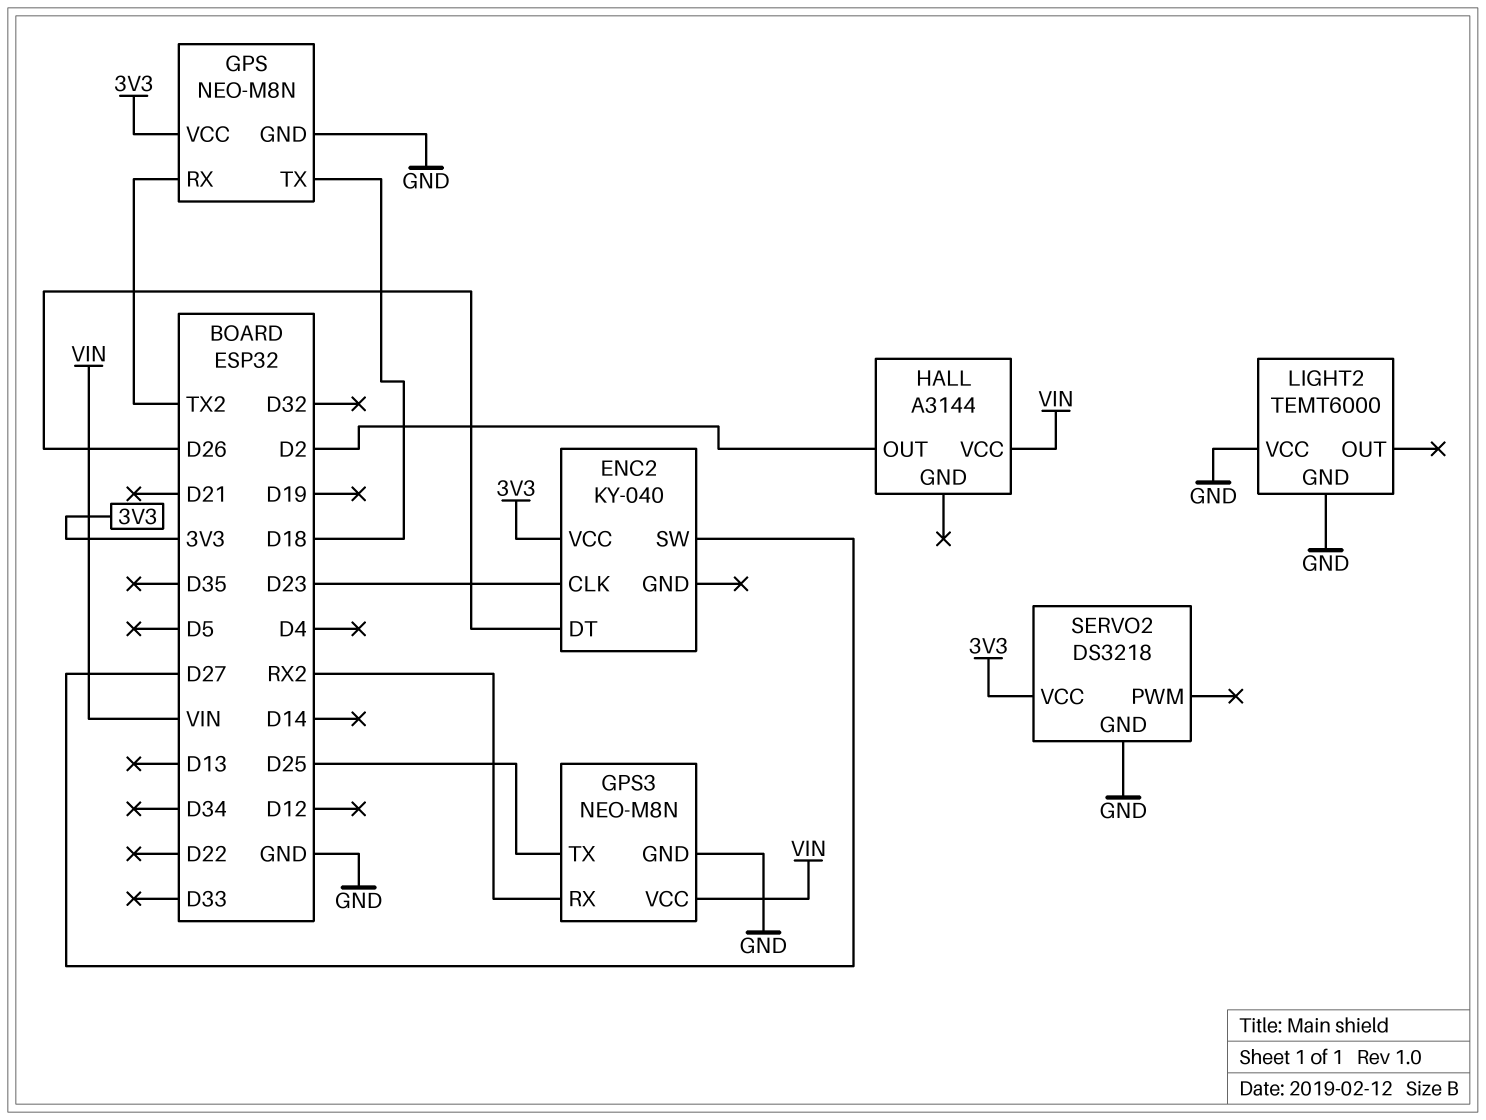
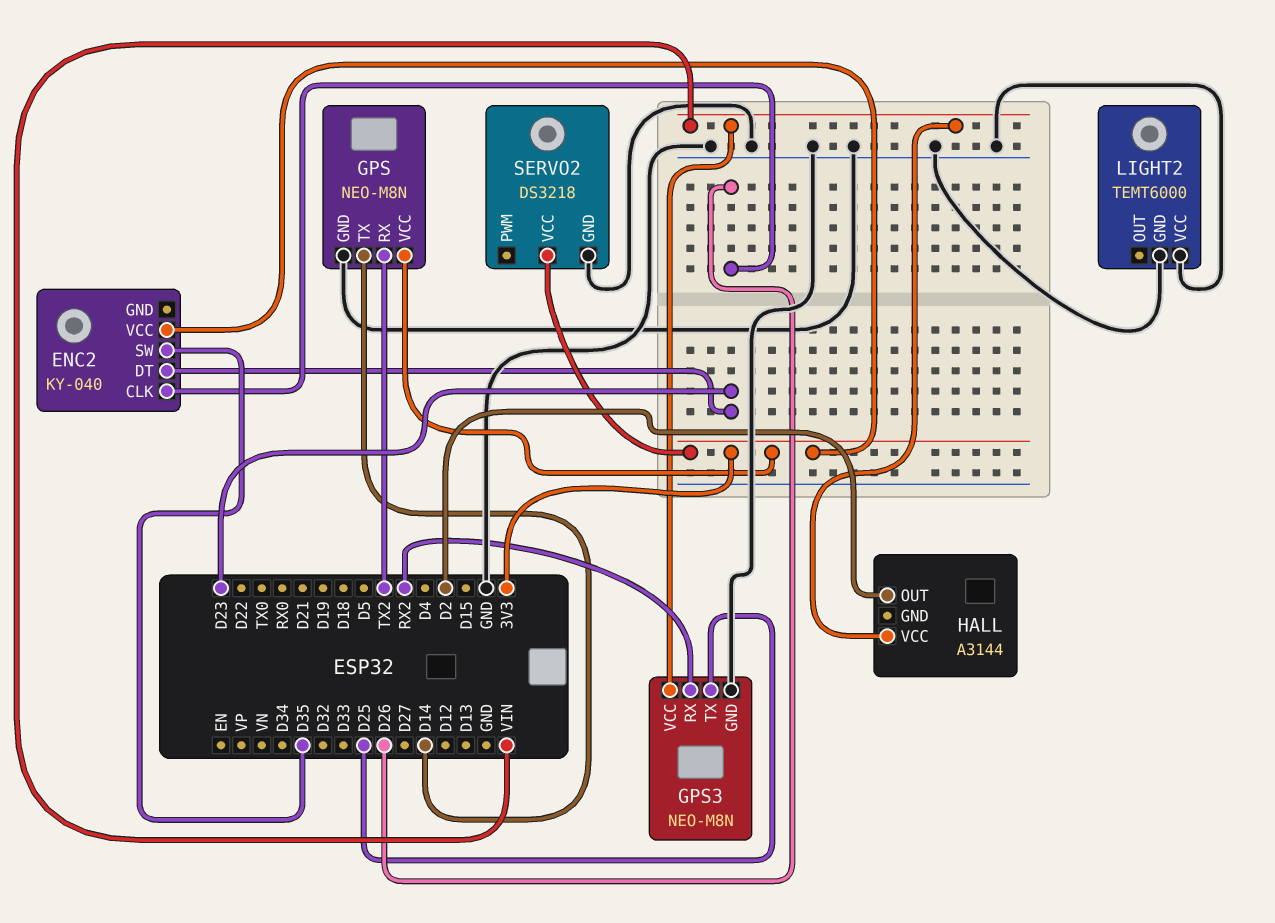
ENC2 pin CLK: D23 -> D26
ENC2 pin DT: D26 -> D23
ENC2 pin SW: D27 -> D35
GPS pin TX: D18 -> D14

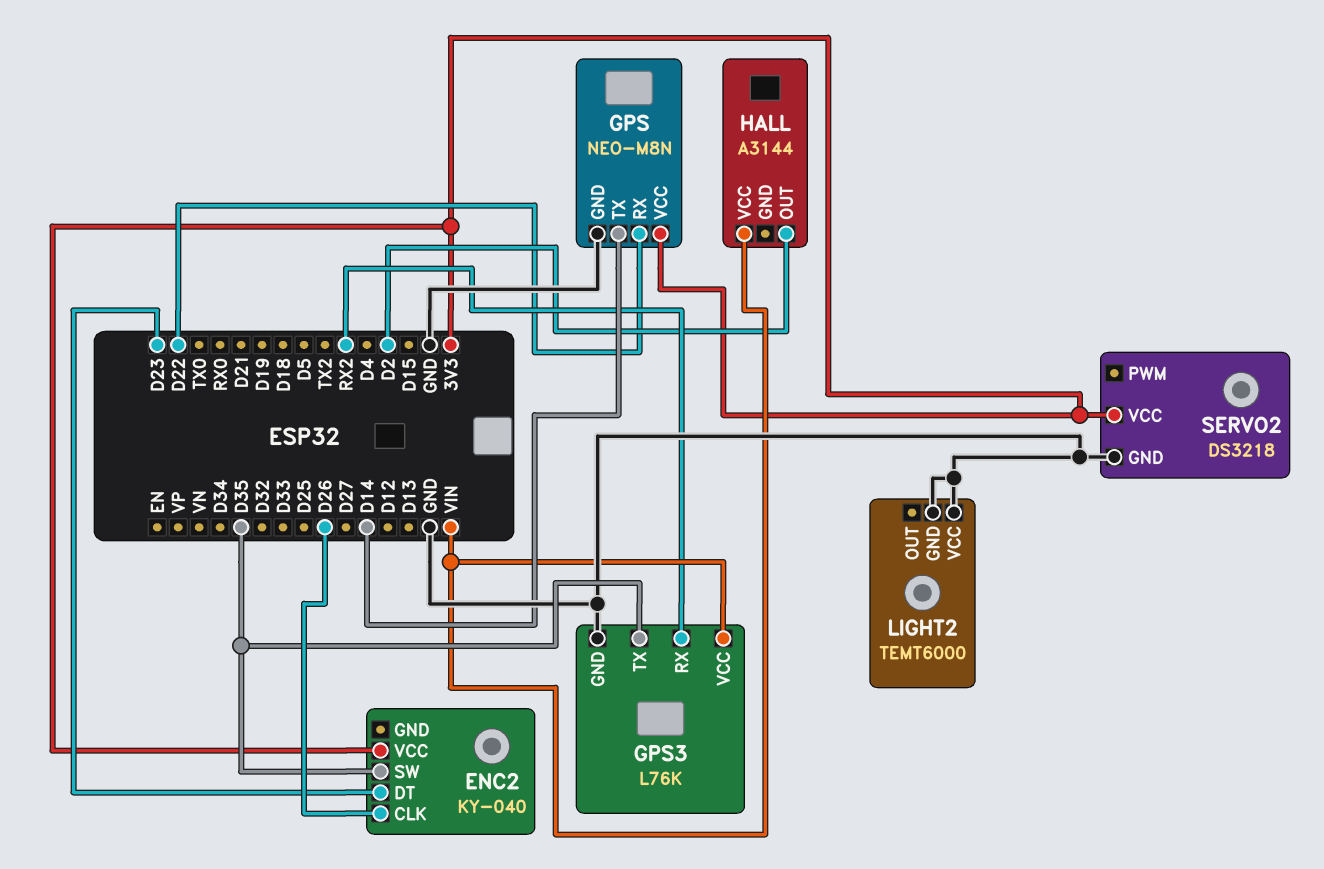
GPS pin RX: TX2 -> D22
GPS3: NEO-M8N -> L76K
GPS3 pin TX: D25 -> D35

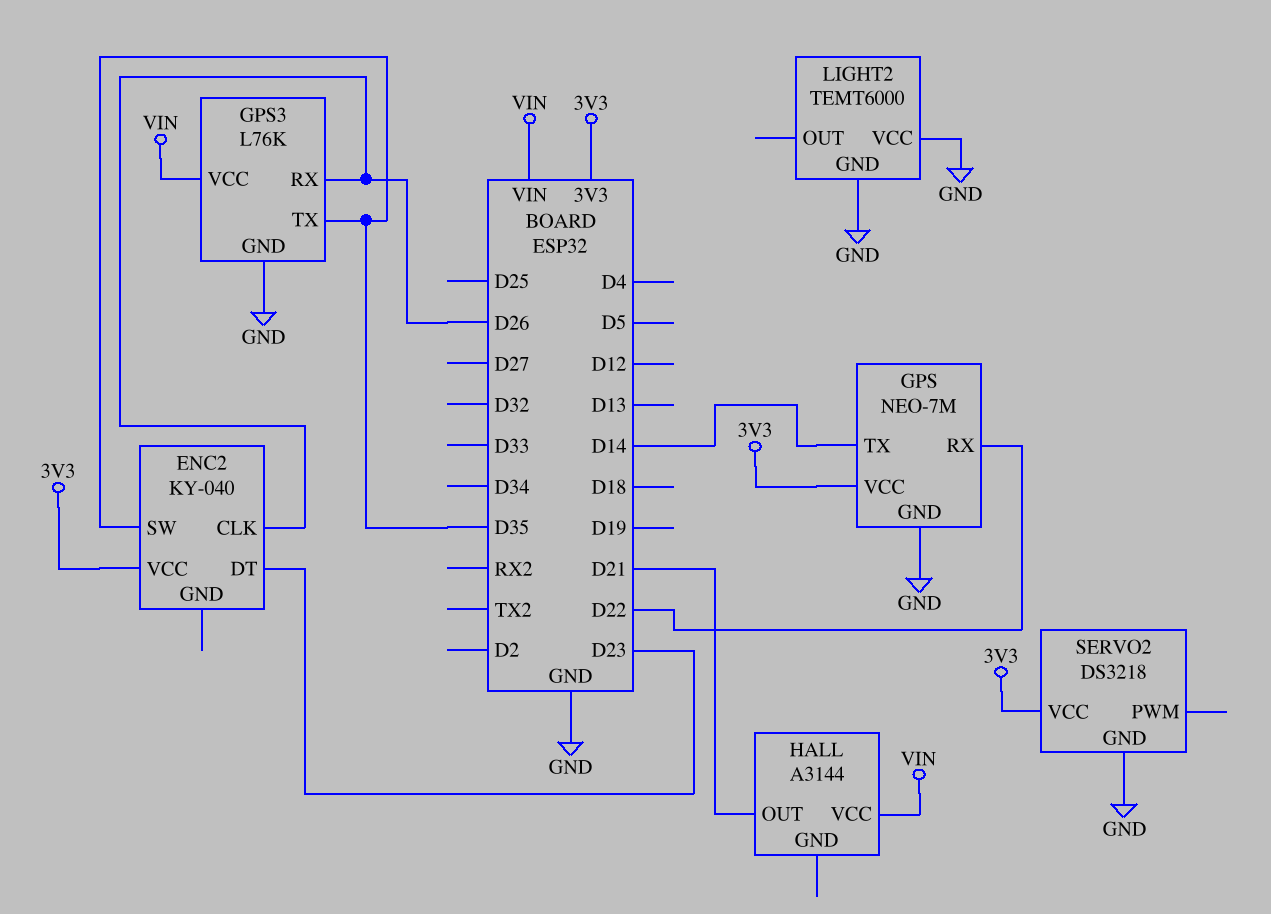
GPS: NEO-M8N -> NEO-7M
GPS3 pin RX: RX2 -> D26
HALL pin OUT: D2 -> D21

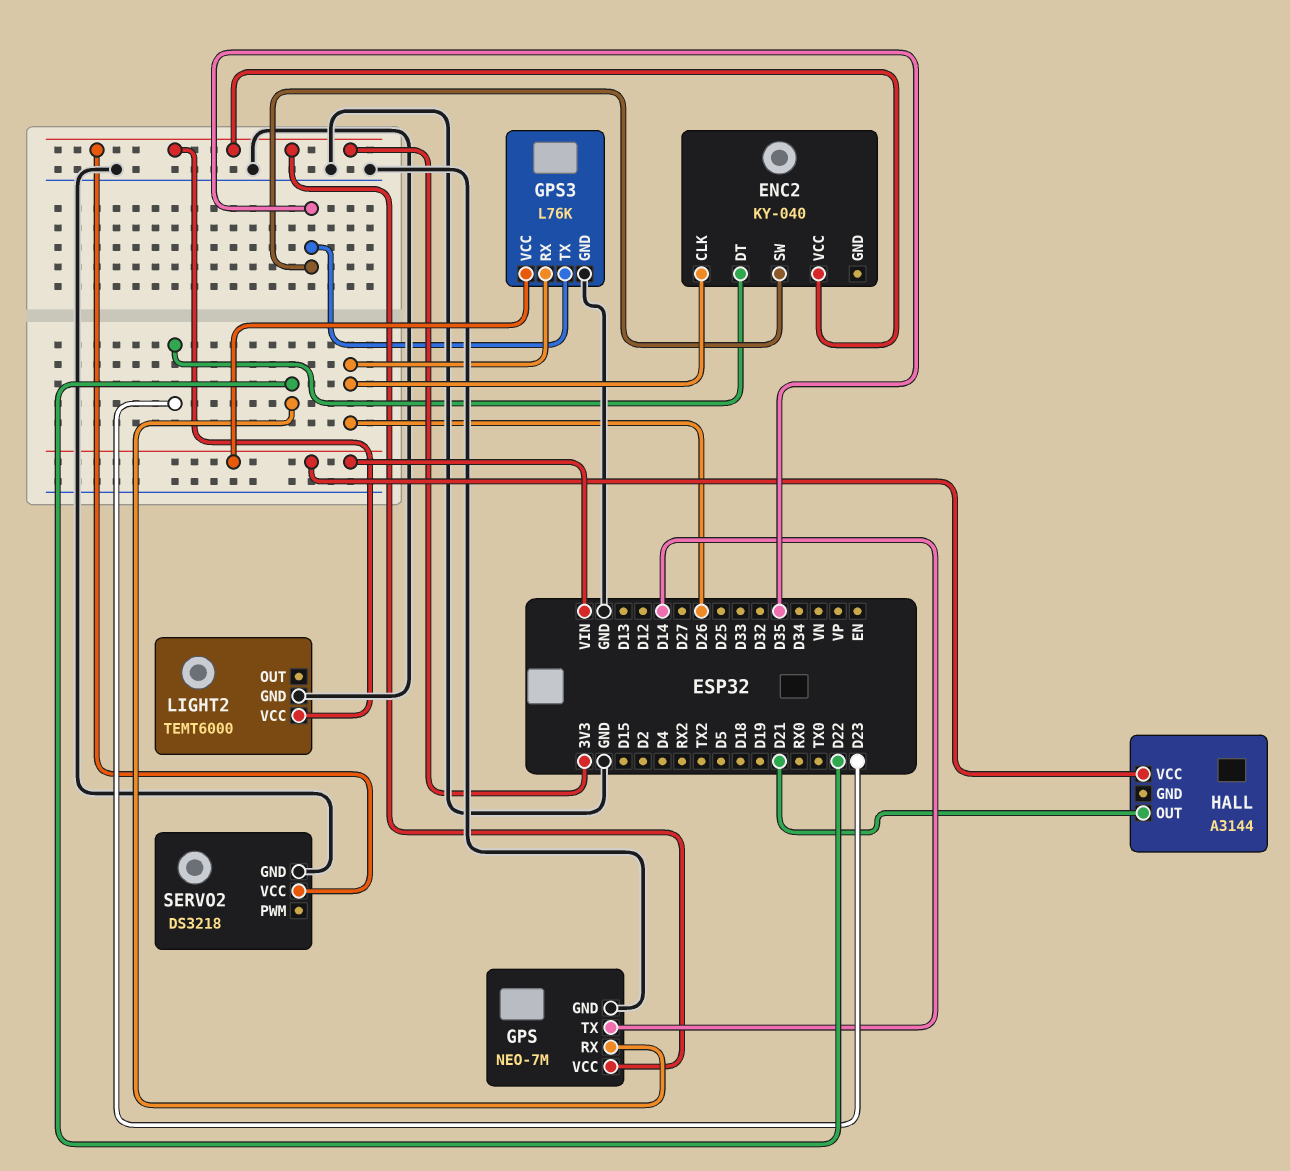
LIGHT2 pin VCC: GND -> 3V3

